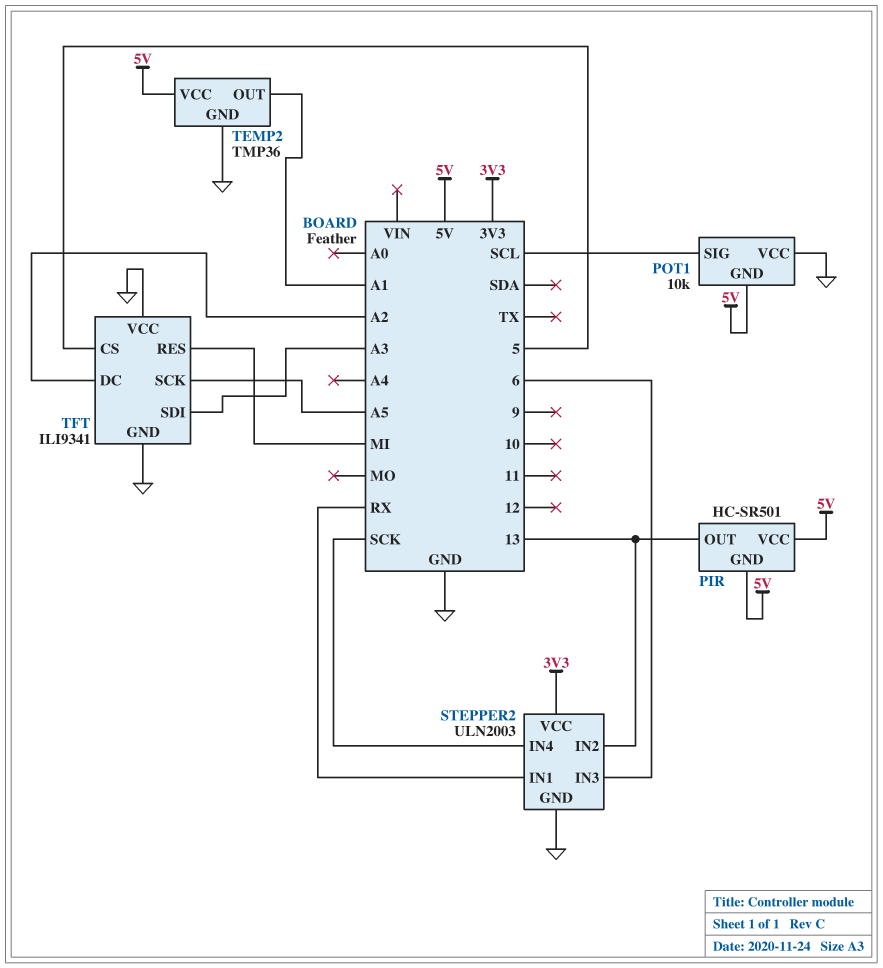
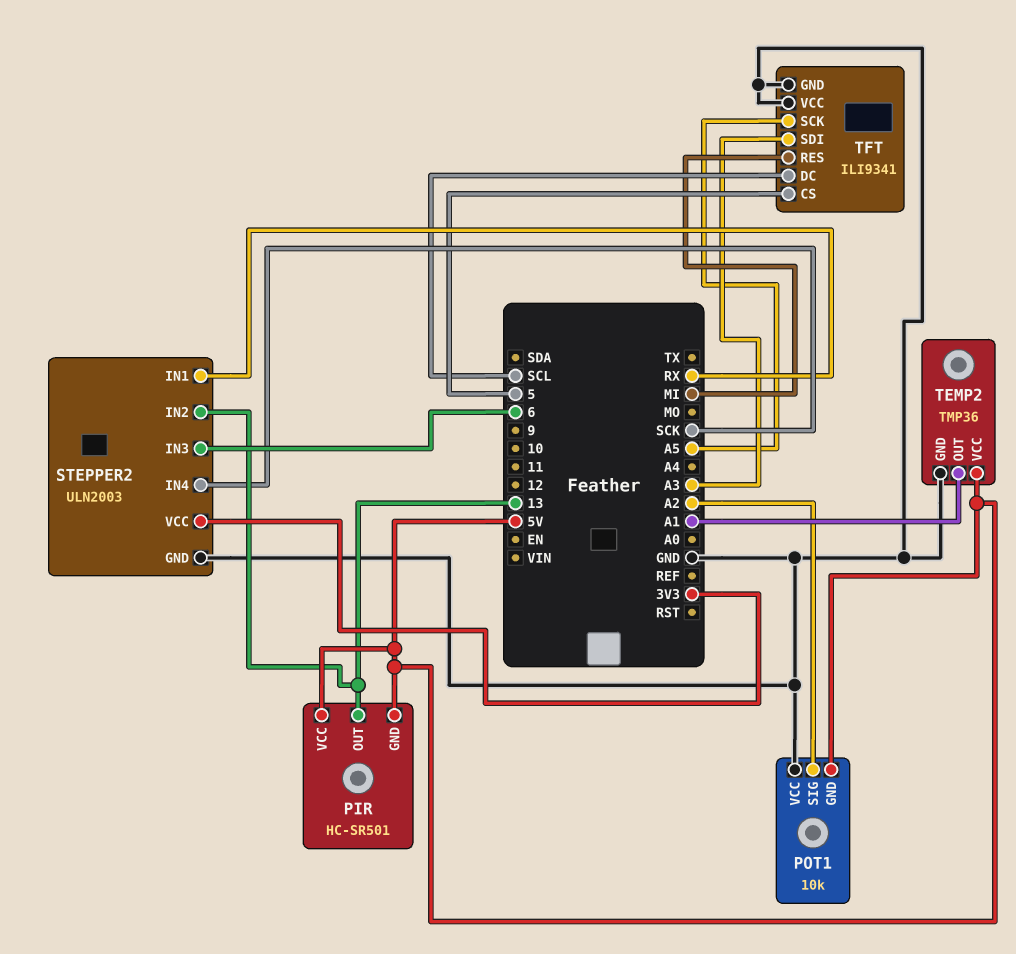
POT1 pin SIG: SCL -> A2
TFT pin DC: A2 -> SCL

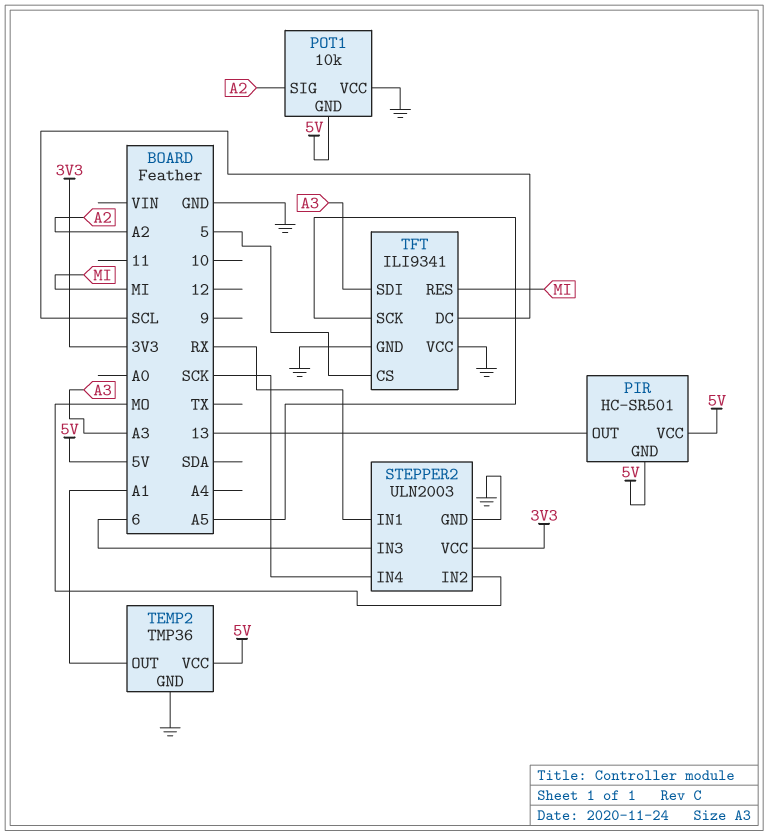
STEPPER2 pin IN2: 13 -> MO

